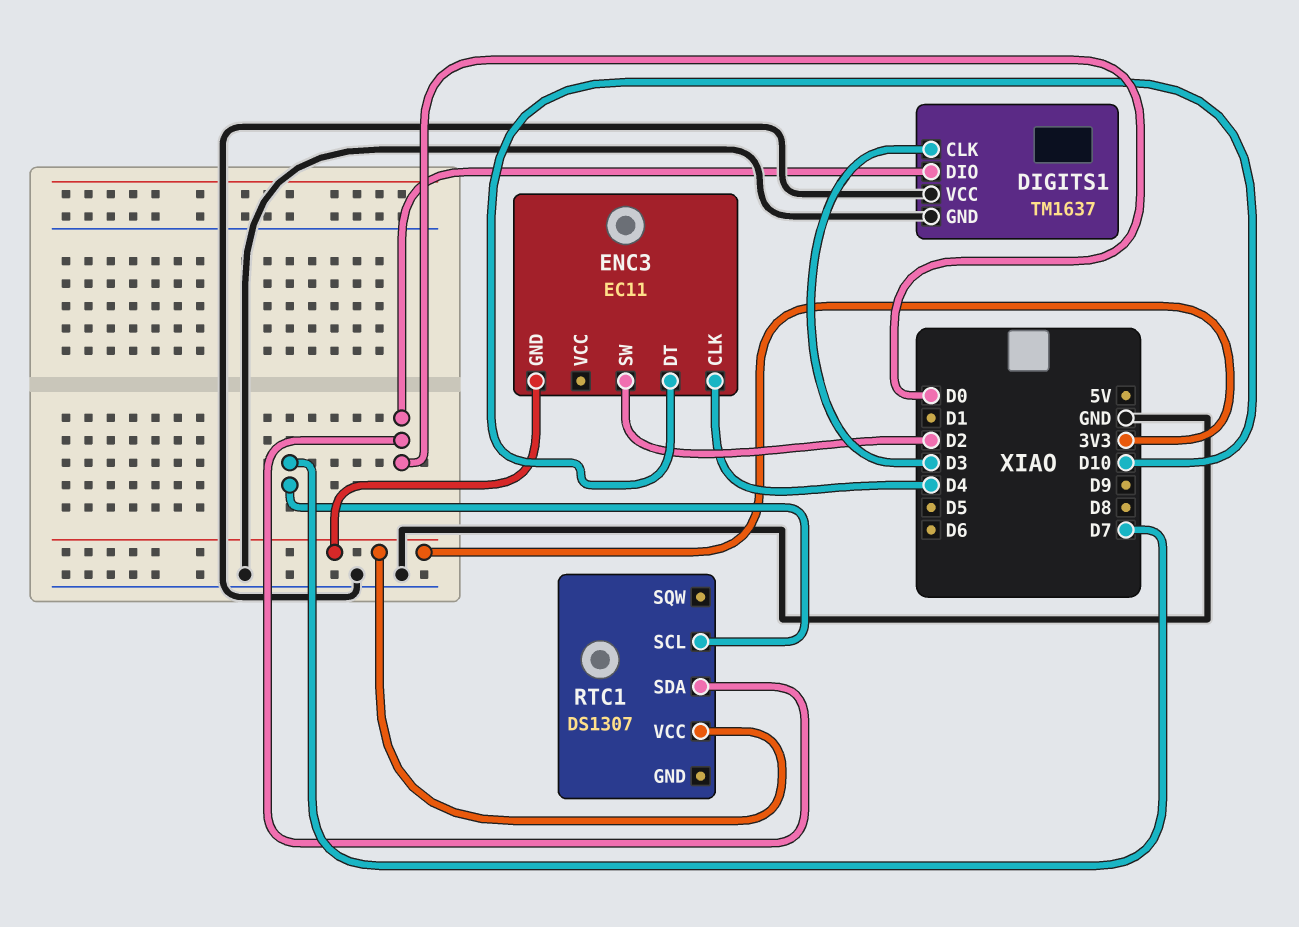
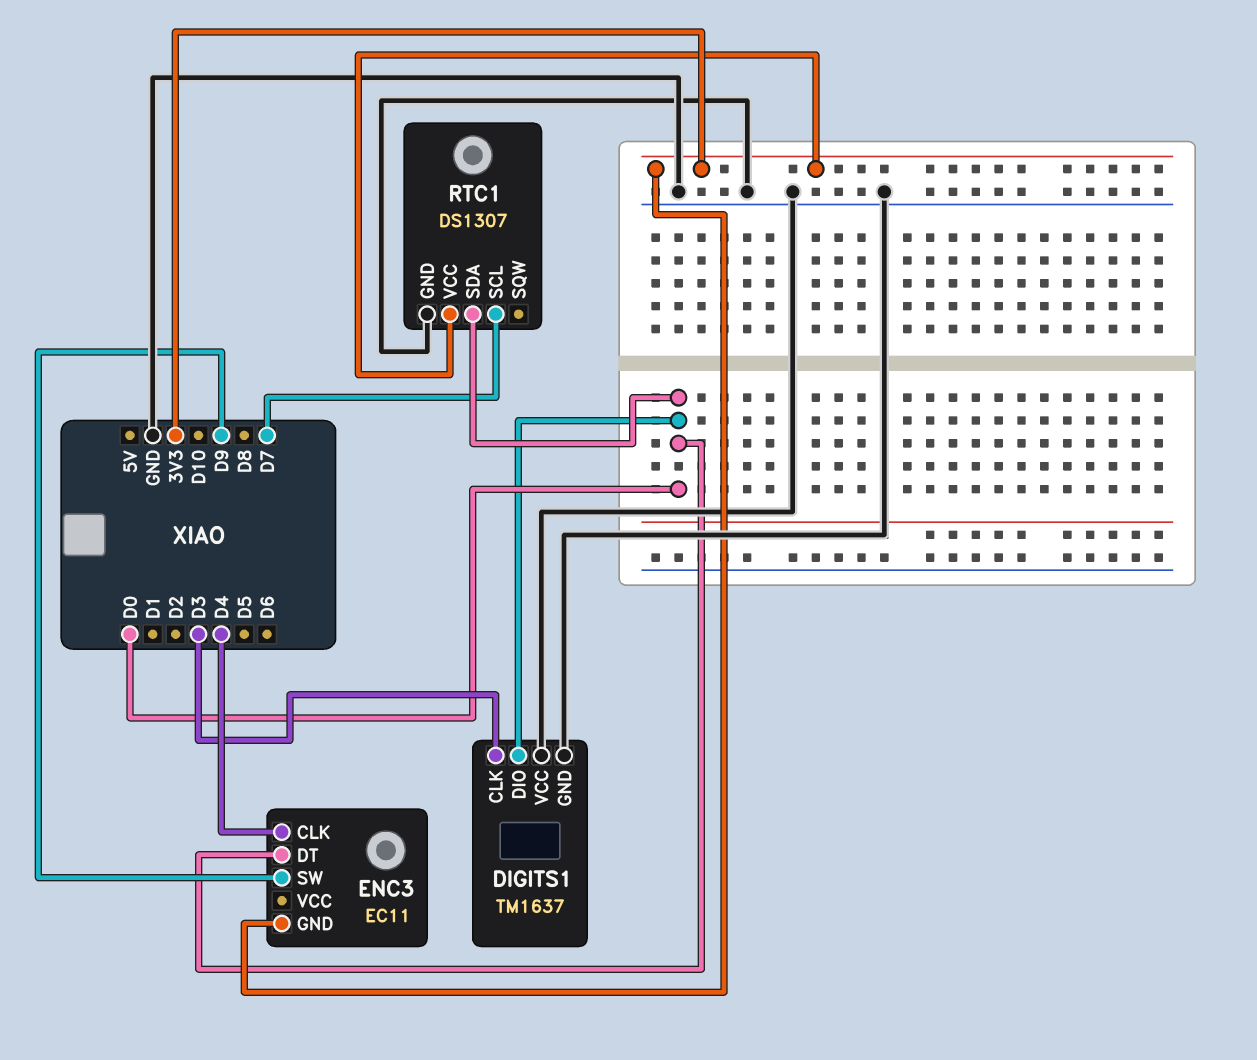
ENC3 pin DT: D10 -> D0
ENC3 pin SW: D2 -> D9
RTC1 pin GND: none -> GND

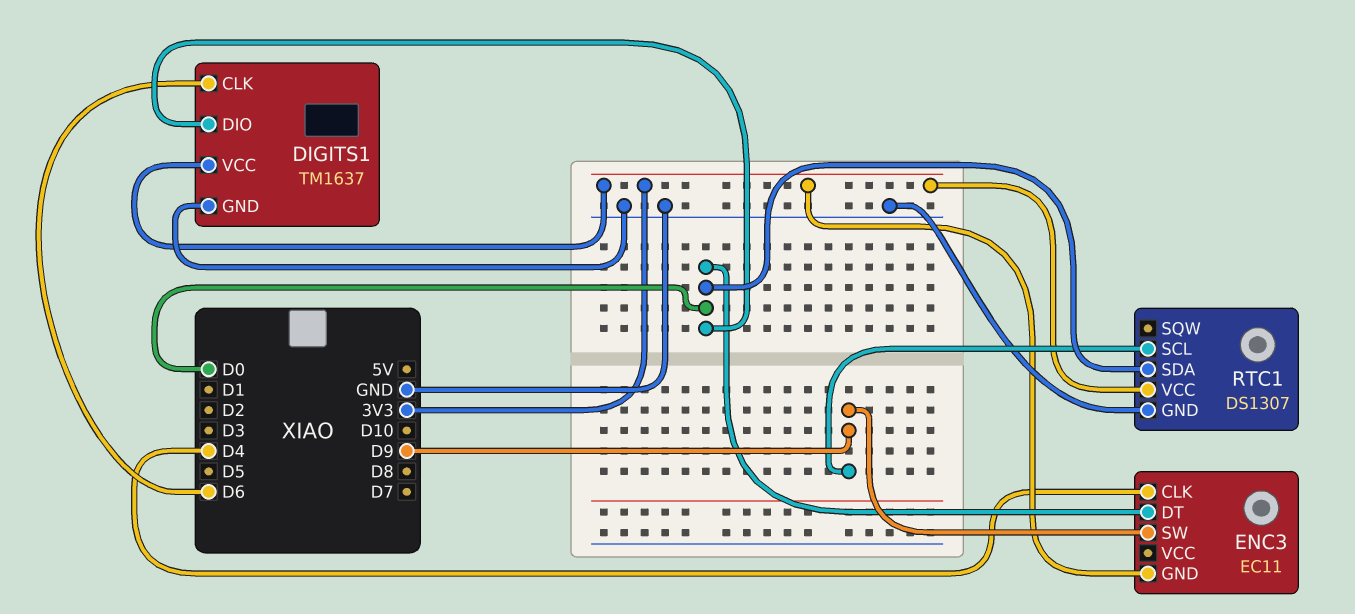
DIGITS1 pin CLK: D3 -> D6
DIGITS1 pin VCC: GND -> 3V3
RTC1 pin SCL: D7 -> D9

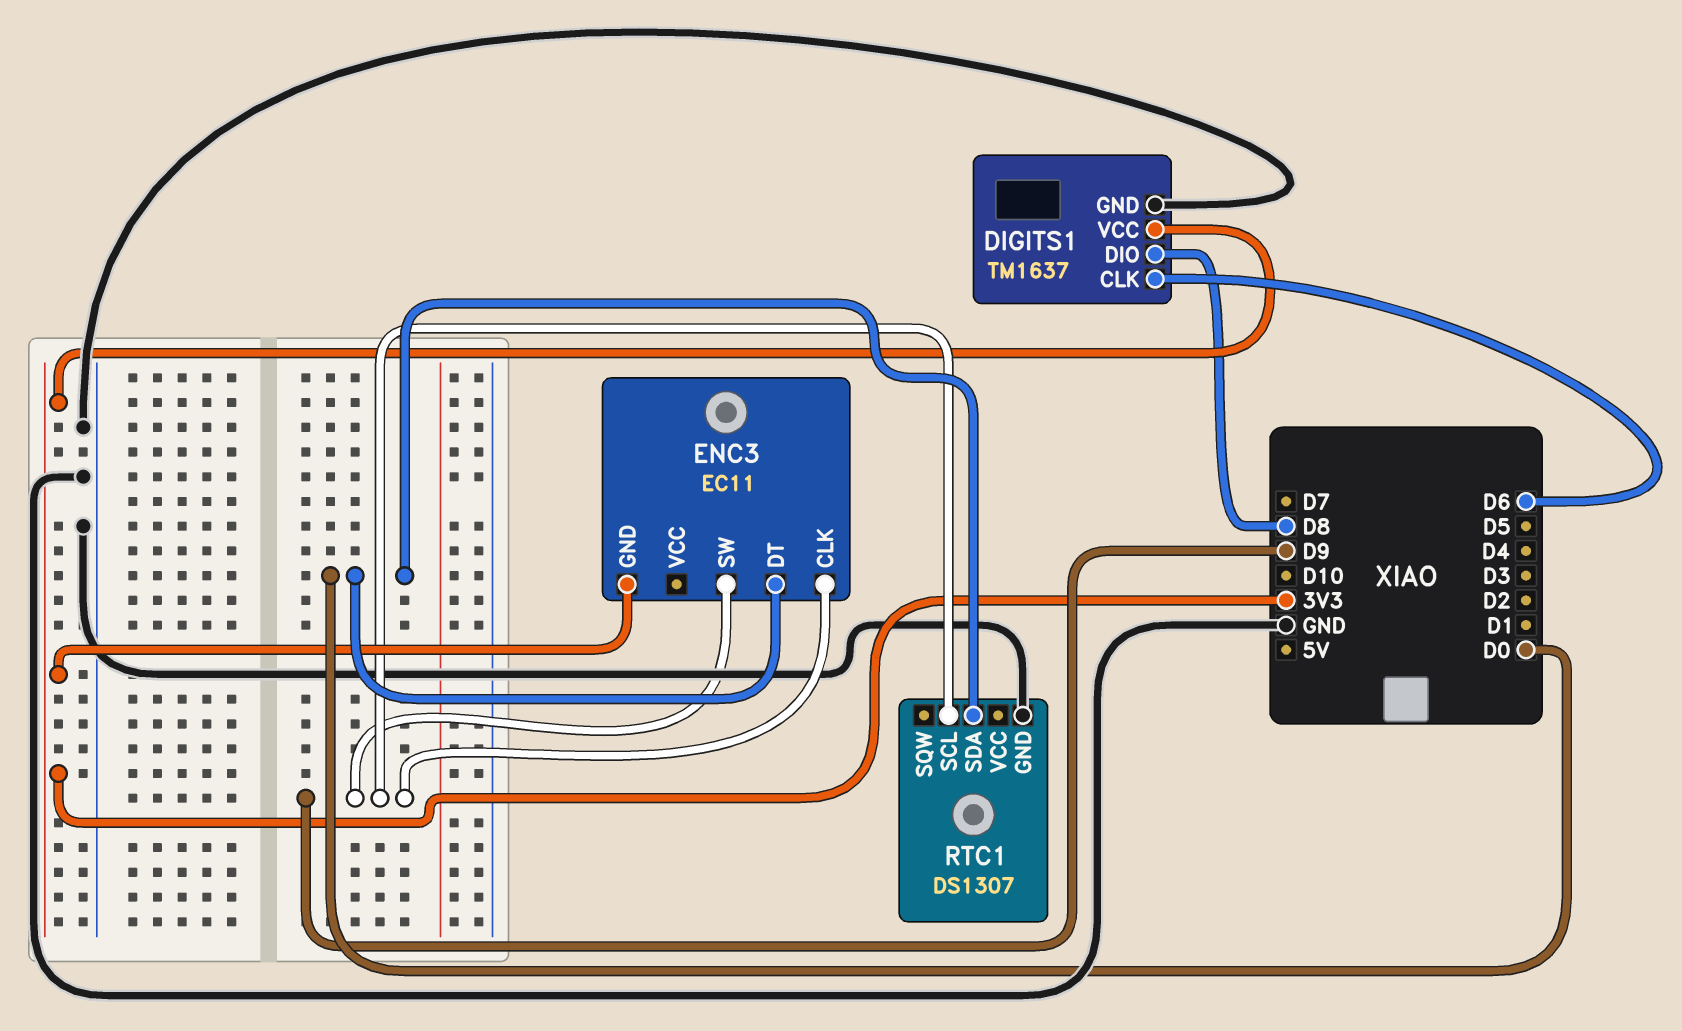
DIGITS1 pin DIO: D0 -> D8
ENC3 pin CLK: D4 -> D9
RTC1 pin VCC: 3V3 -> none

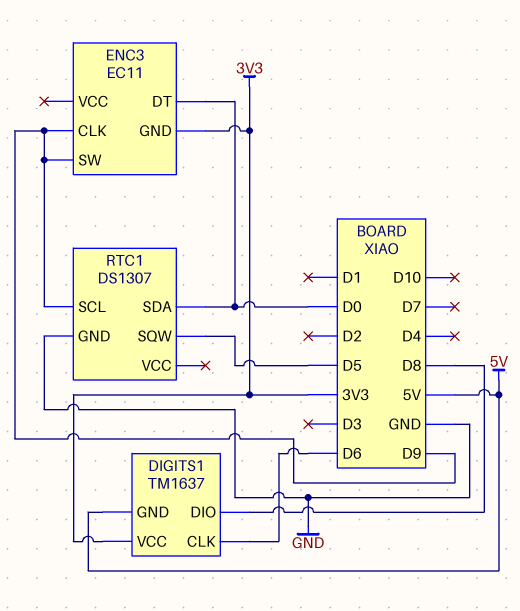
DIGITS1 pin GND: GND -> 5V
RTC1 pin SQW: none -> D5

